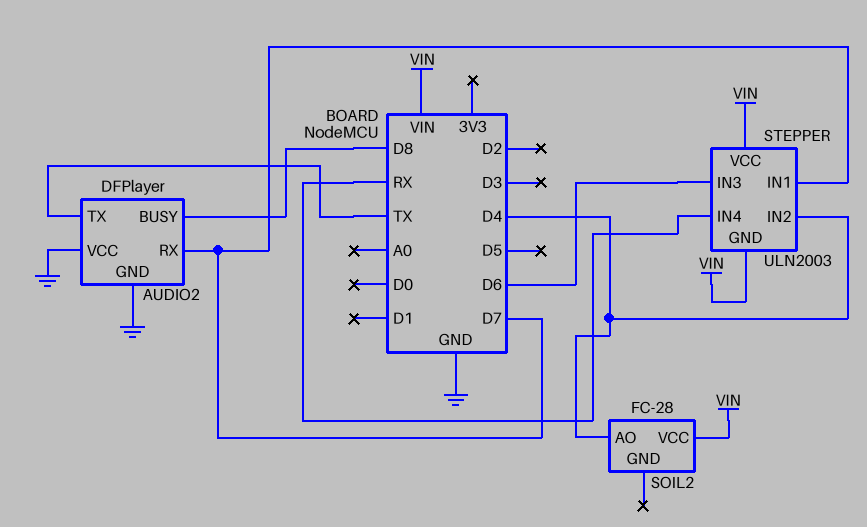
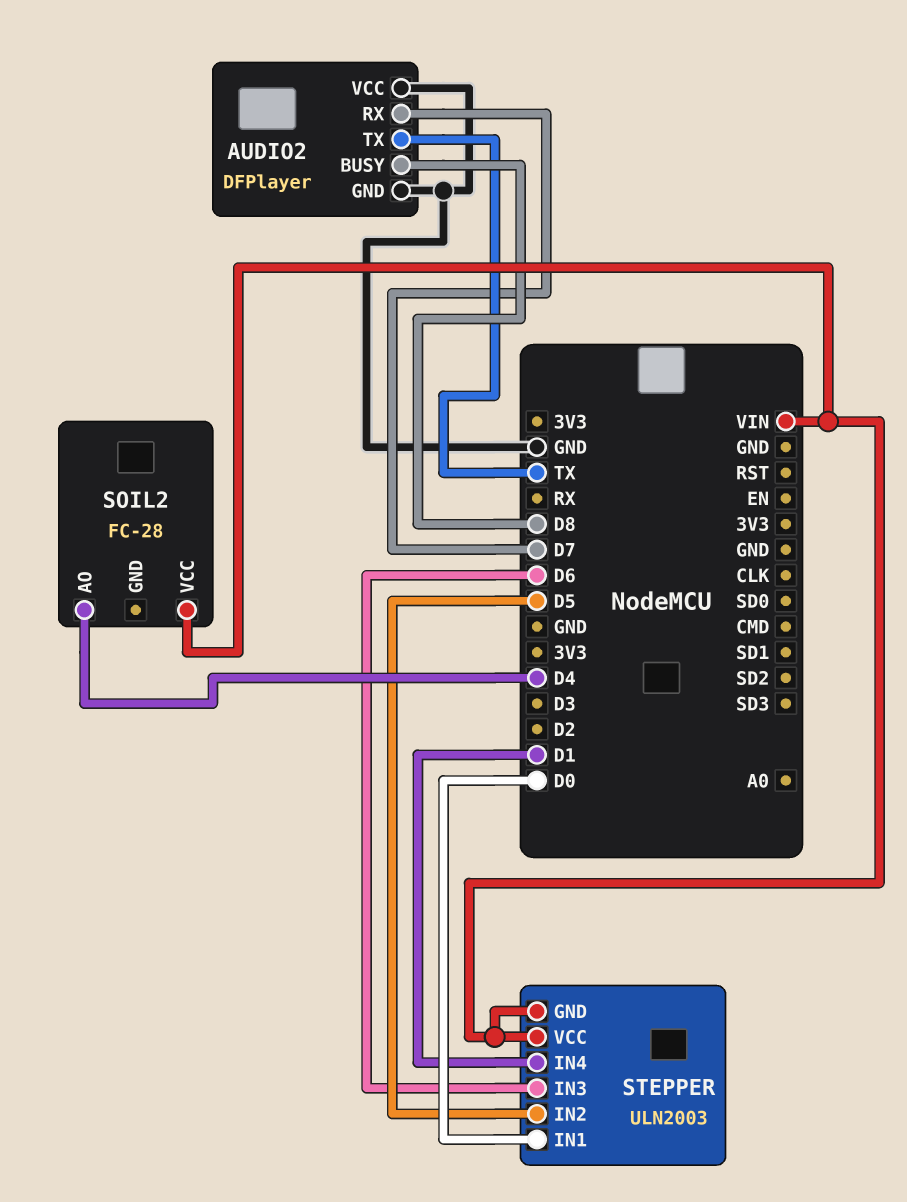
STEPPER pin IN1: D7 -> D0
STEPPER pin IN2: D4 -> D5
STEPPER pin IN4: RX -> D1

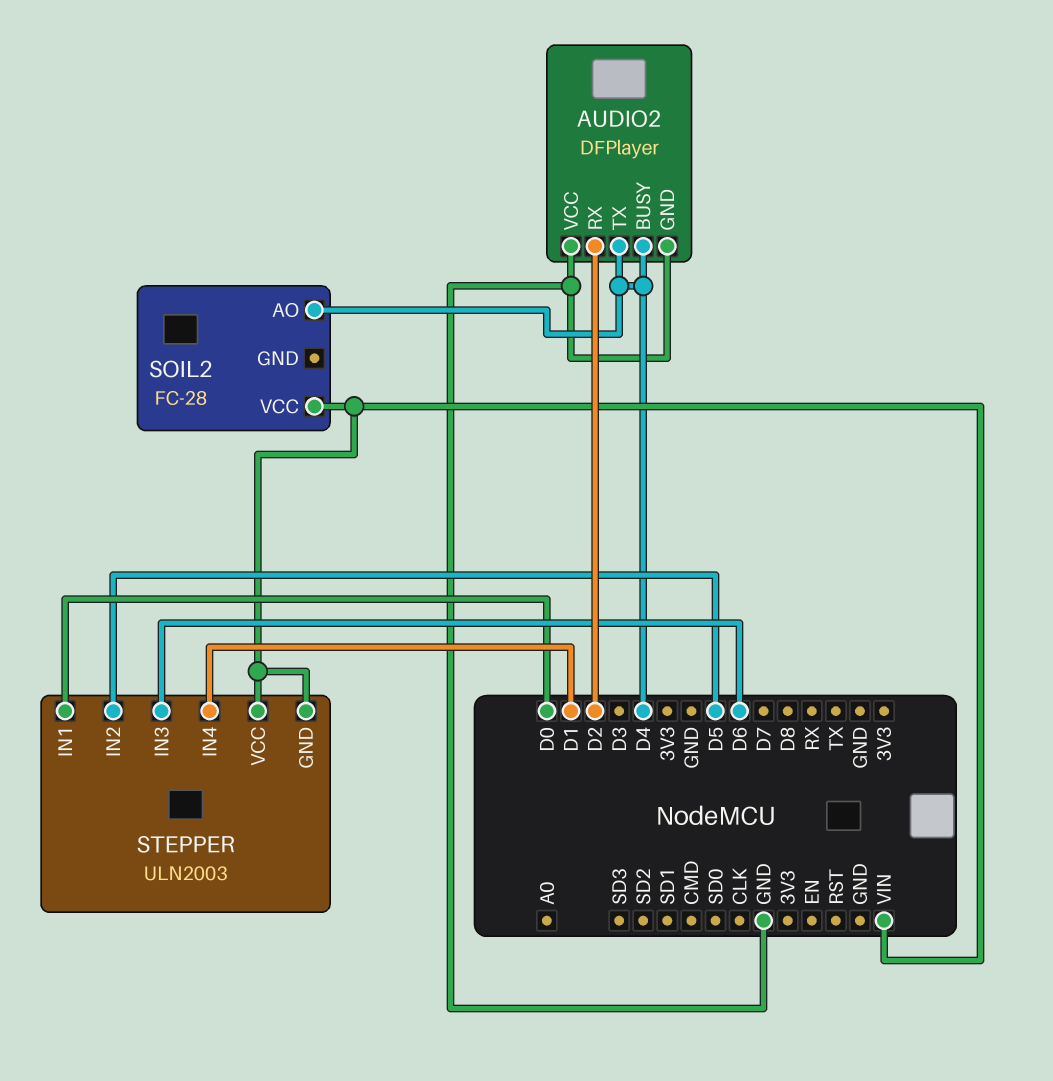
AUDIO2 pin BUSY: D8 -> D4
AUDIO2 pin RX: D7 -> D2
AUDIO2 pin TX: TX -> D4

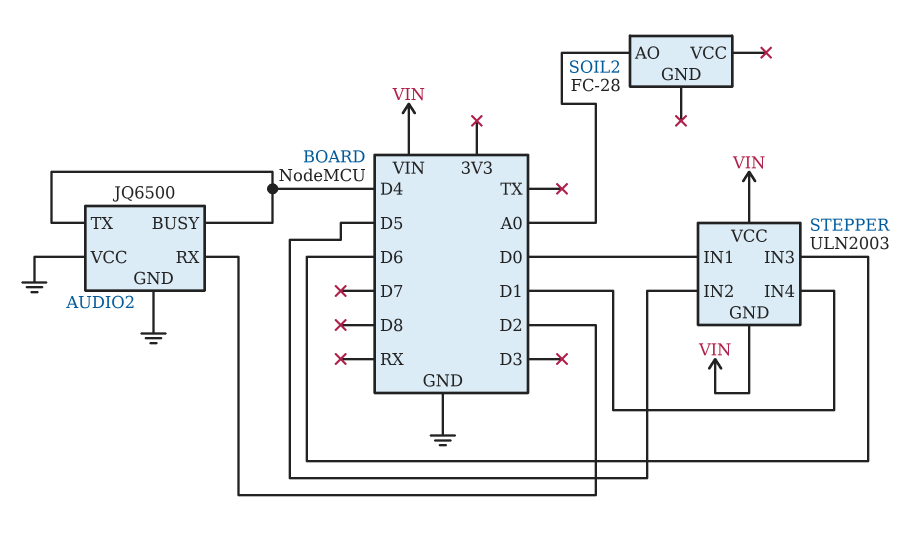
AUDIO2: DFPlayer -> JQ6500
SOIL2 pin AO: D4 -> A0
SOIL2 pin VCC: VIN -> none

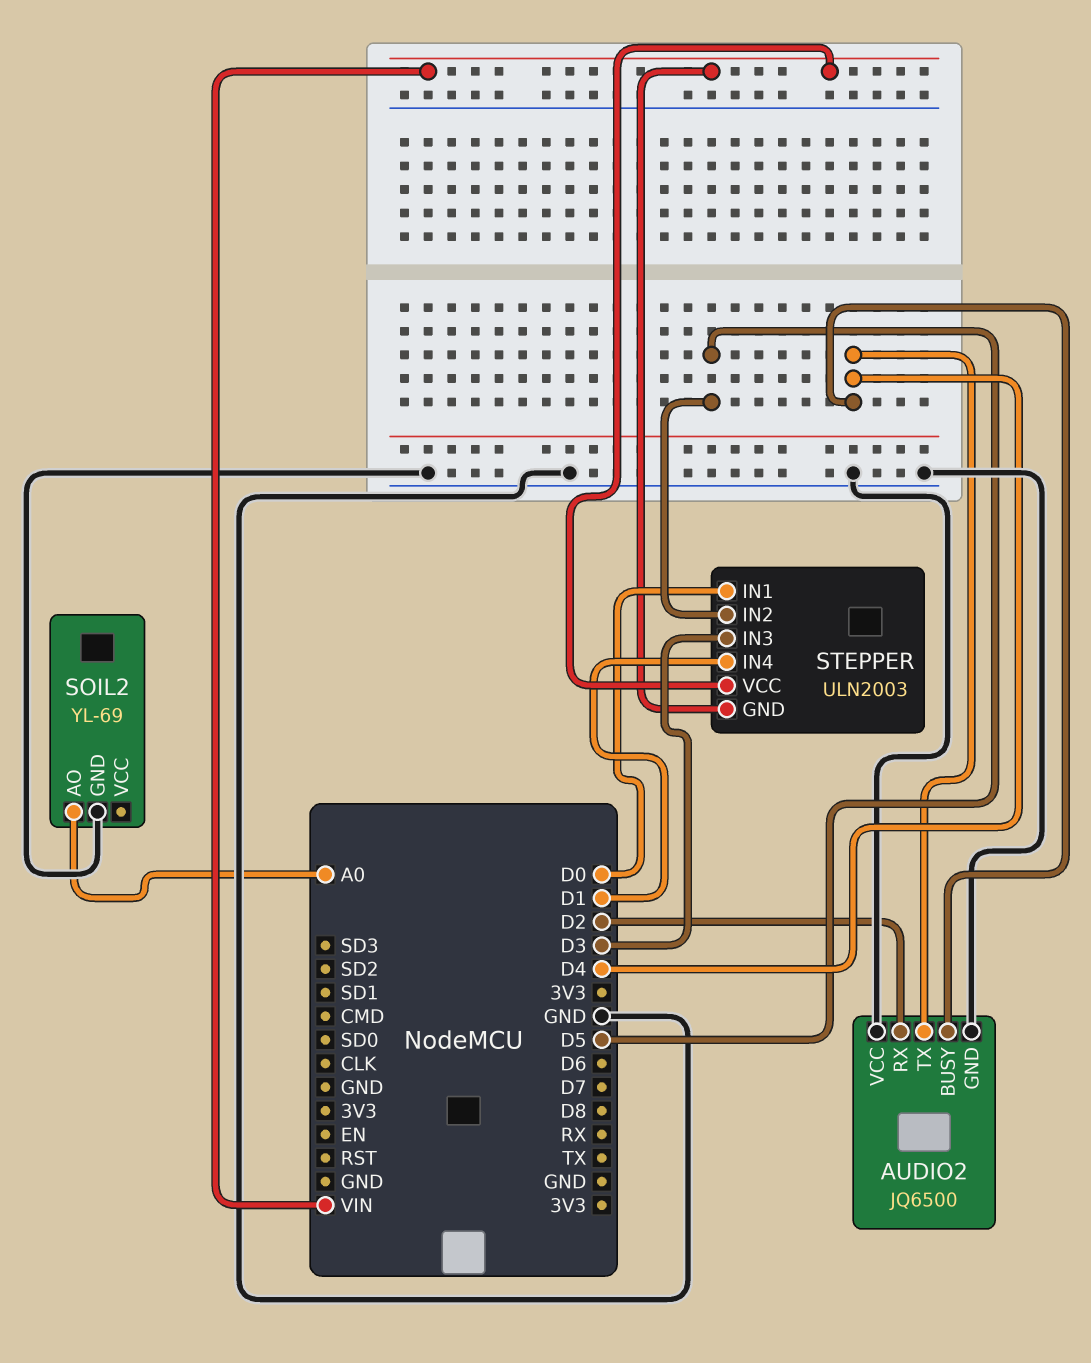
SOIL2: FC-28 -> YL-69
SOIL2 pin GND: none -> GND
STEPPER pin IN3: D6 -> D3

